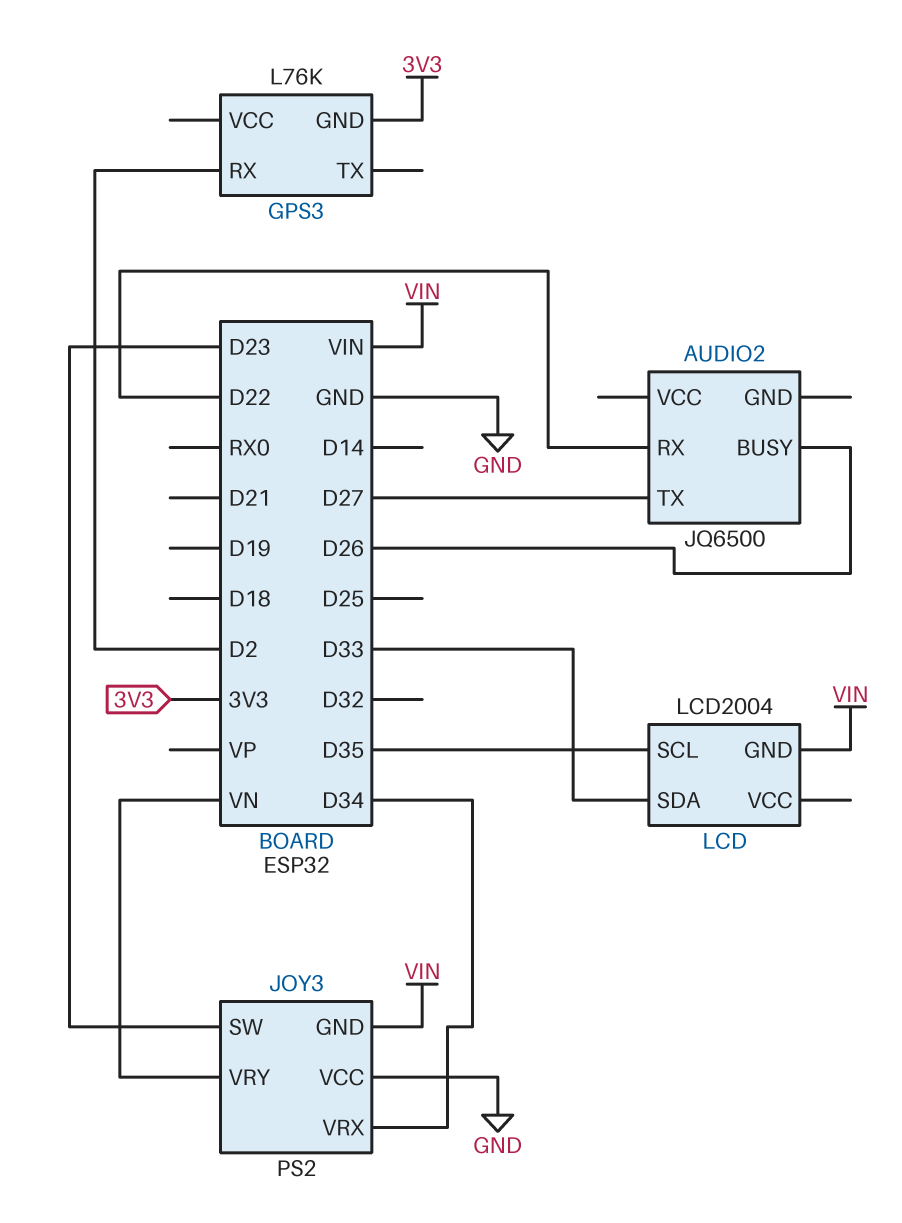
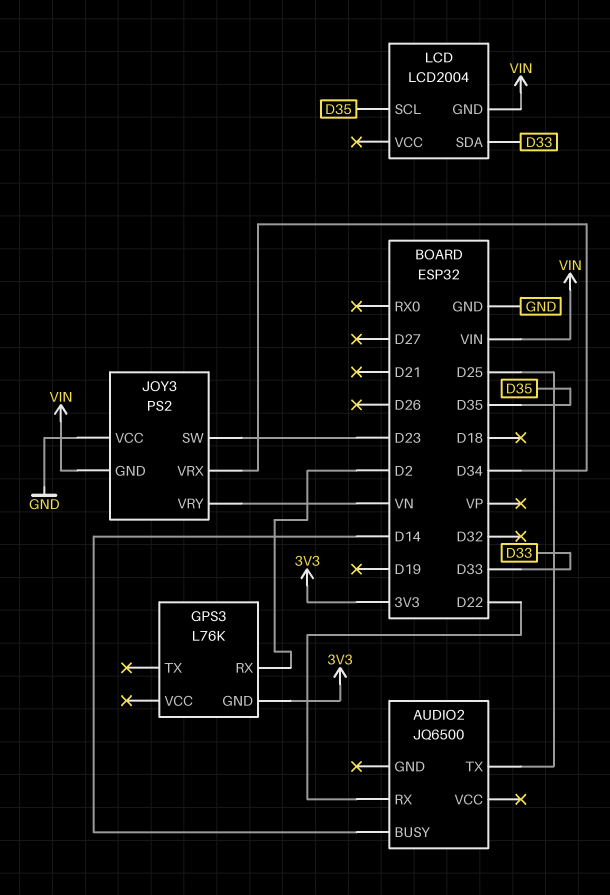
AUDIO2 pin BUSY: D26 -> D14
AUDIO2 pin TX: D27 -> D25

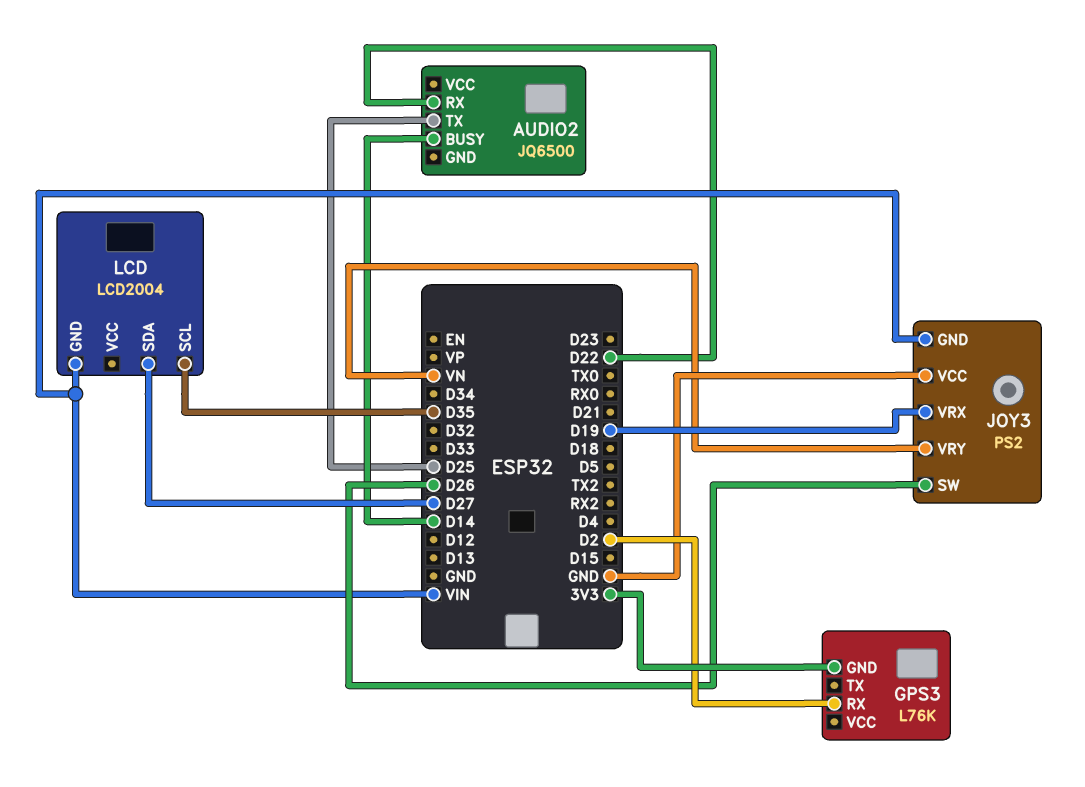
JOY3 pin SW: D23 -> D26
JOY3 pin VRX: D34 -> D19
LCD pin SDA: D33 -> D27

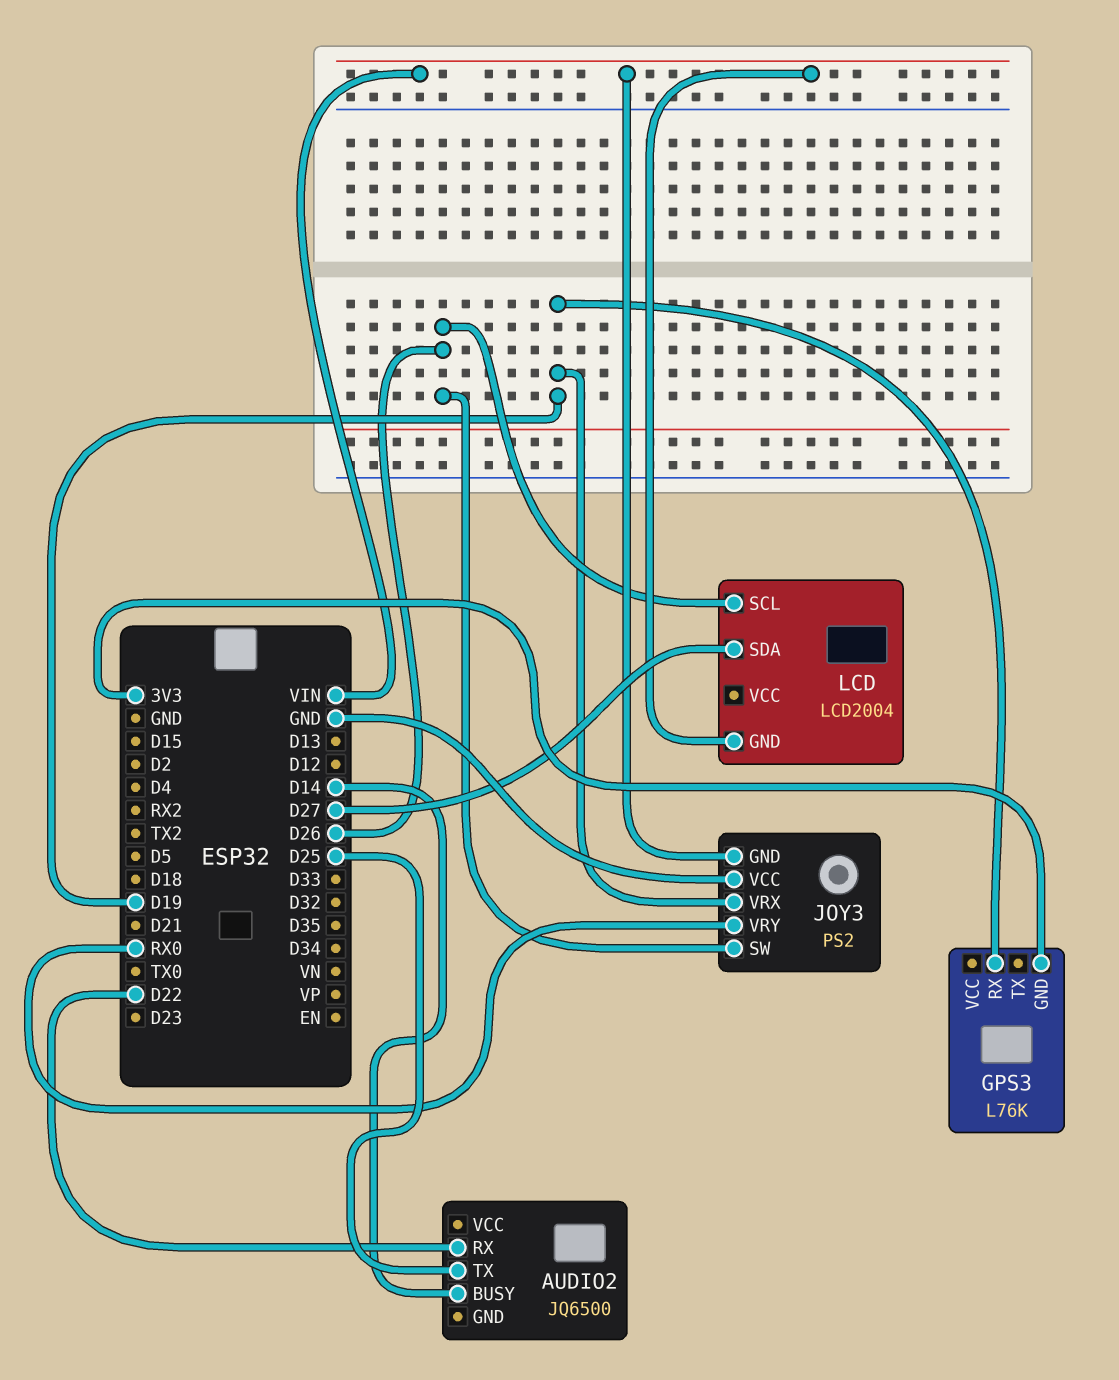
GPS3 pin RX: D2 -> D19
JOY3 pin VRY: VN -> RX0
LCD pin SCL: D35 -> D26

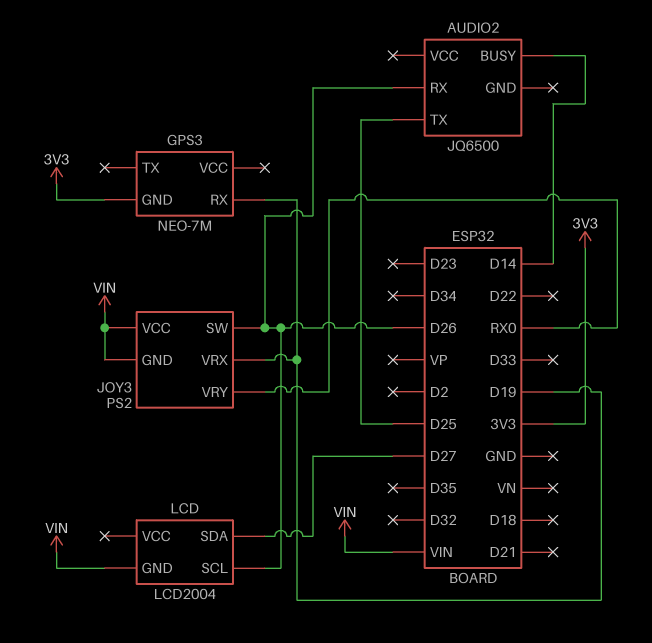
AUDIO2 pin RX: D22 -> D26
GPS3: L76K -> NEO-7M
JOY3 pin VCC: GND -> VIN

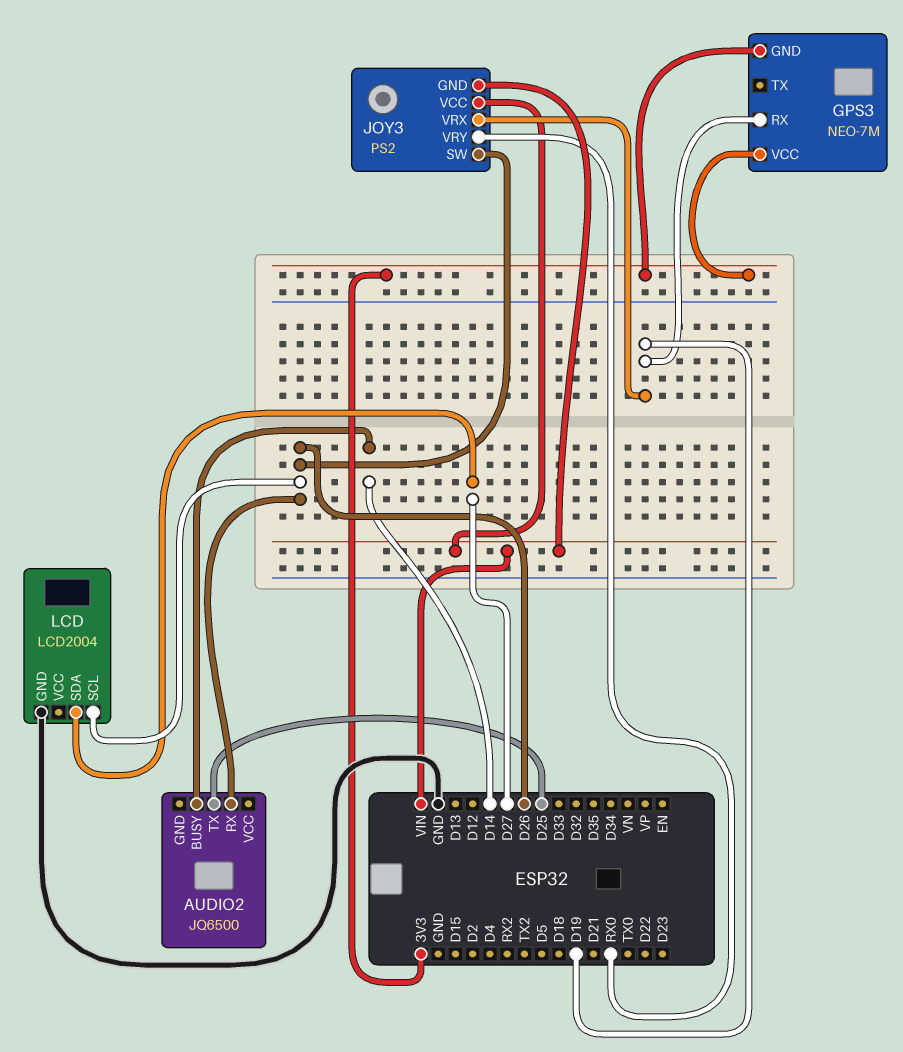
GPS3 pin VCC: none -> 3V3
LCD pin GND: VIN -> GND

